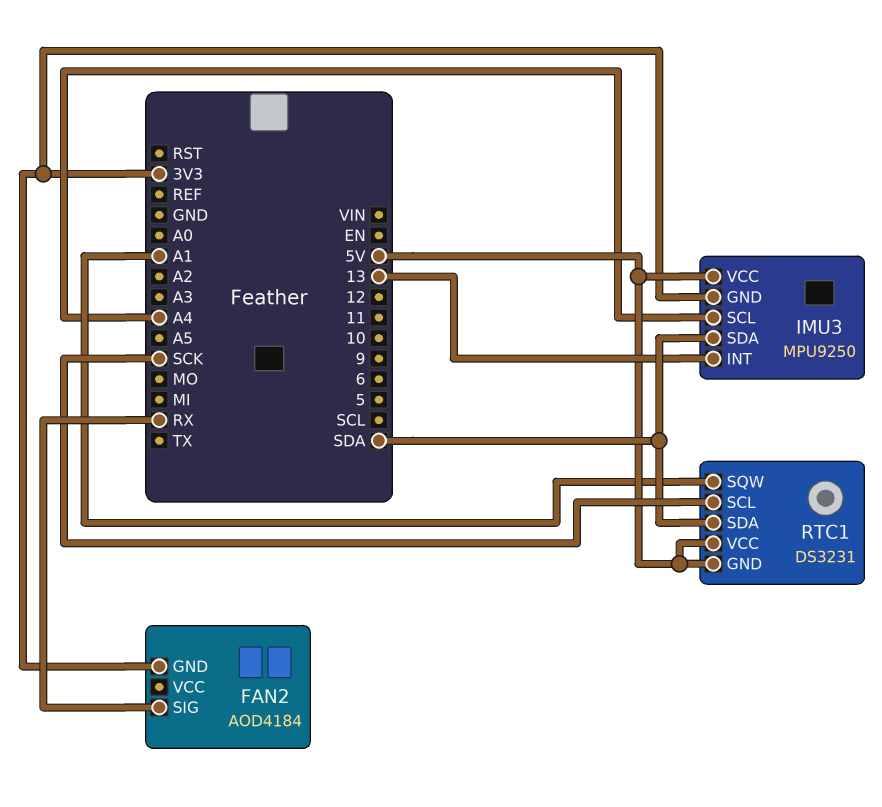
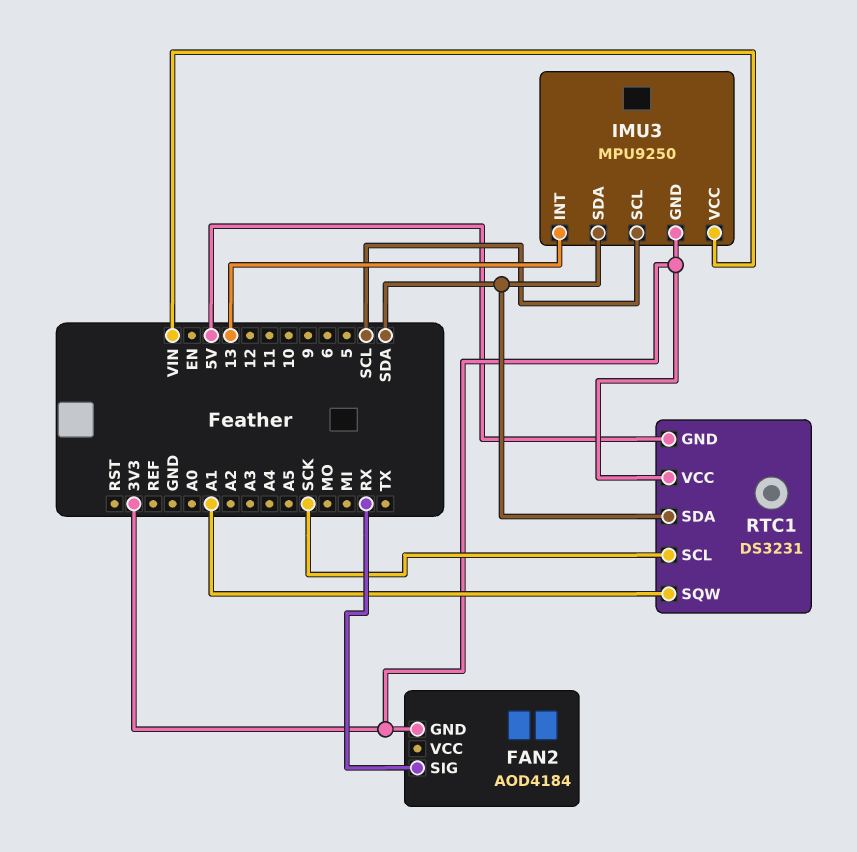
IMU3 pin SCL: A4 -> SCL
IMU3 pin VCC: 5V -> VIN
RTC1 pin VCC: 5V -> 3V3

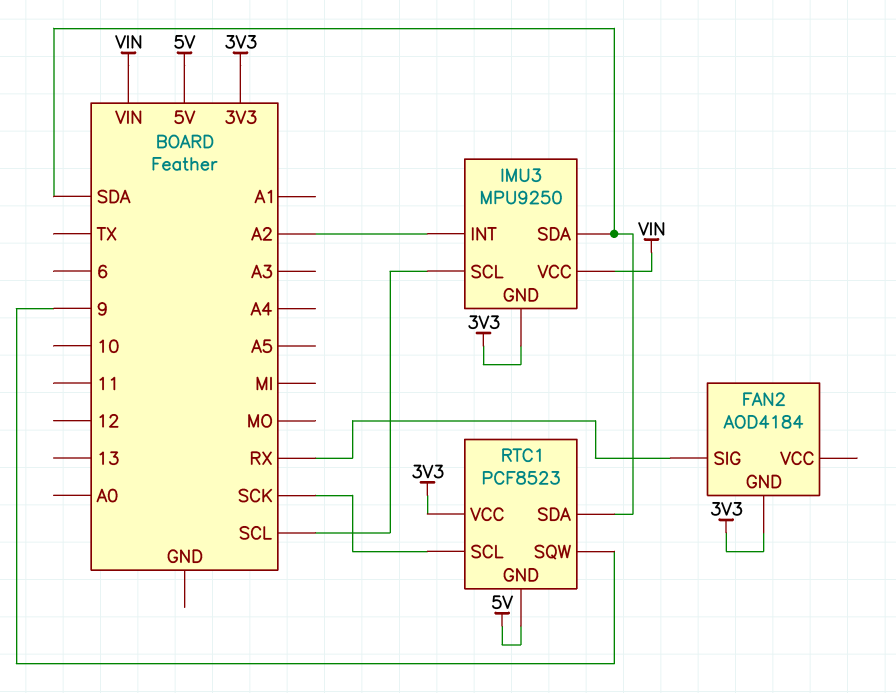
IMU3 pin INT: 13 -> A2
RTC1: DS3231 -> PCF8523
RTC1 pin SQW: A1 -> 9

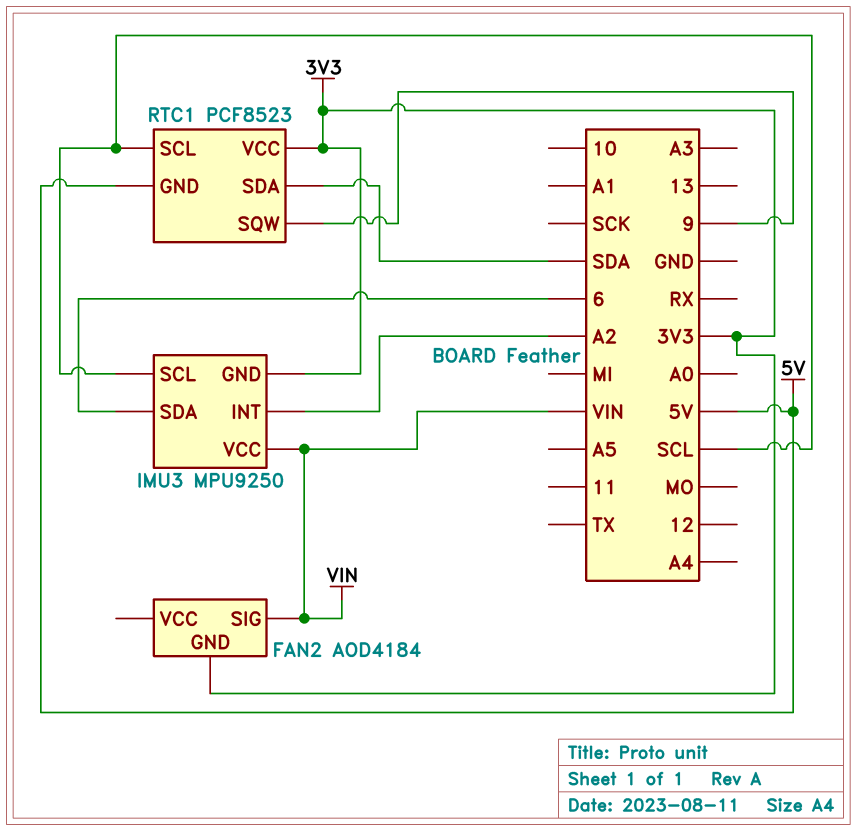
FAN2 pin SIG: RX -> VIN
IMU3 pin SDA: SDA -> 6
RTC1 pin SCL: SCK -> SCL

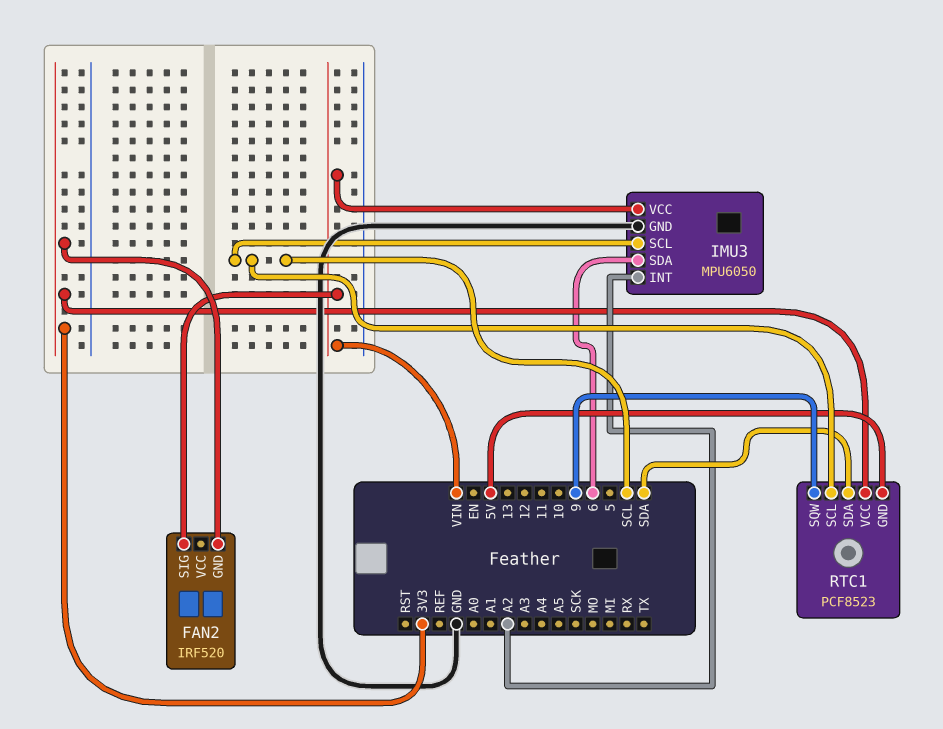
FAN2: AOD4184 -> IRF520
IMU3: MPU9250 -> MPU6050
IMU3 pin GND: 3V3 -> GND

